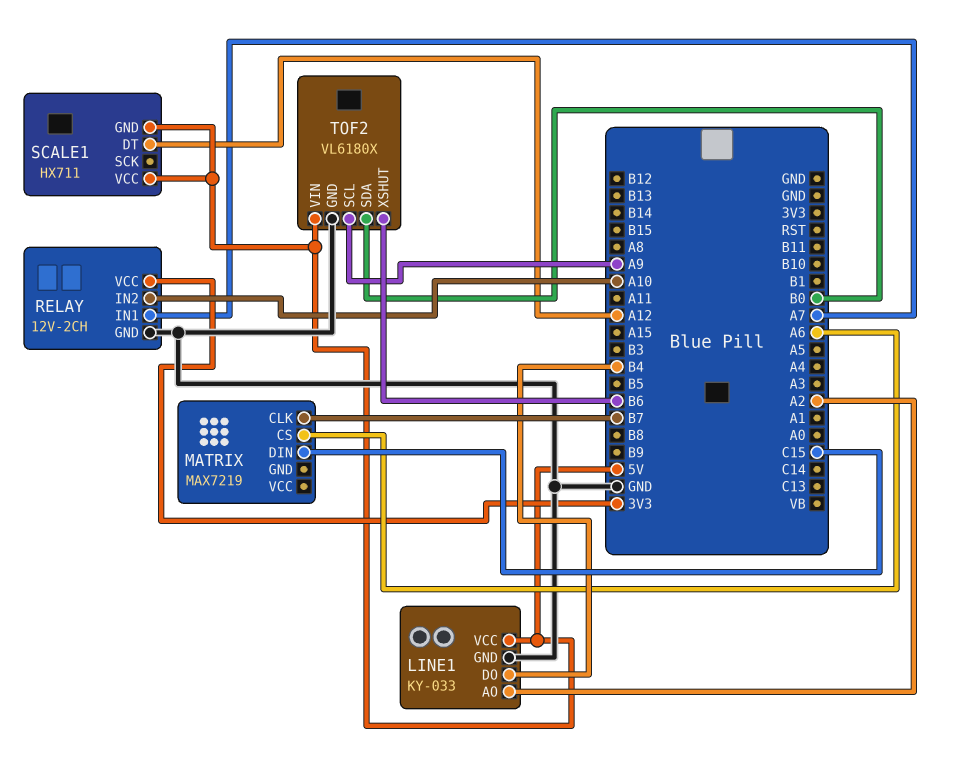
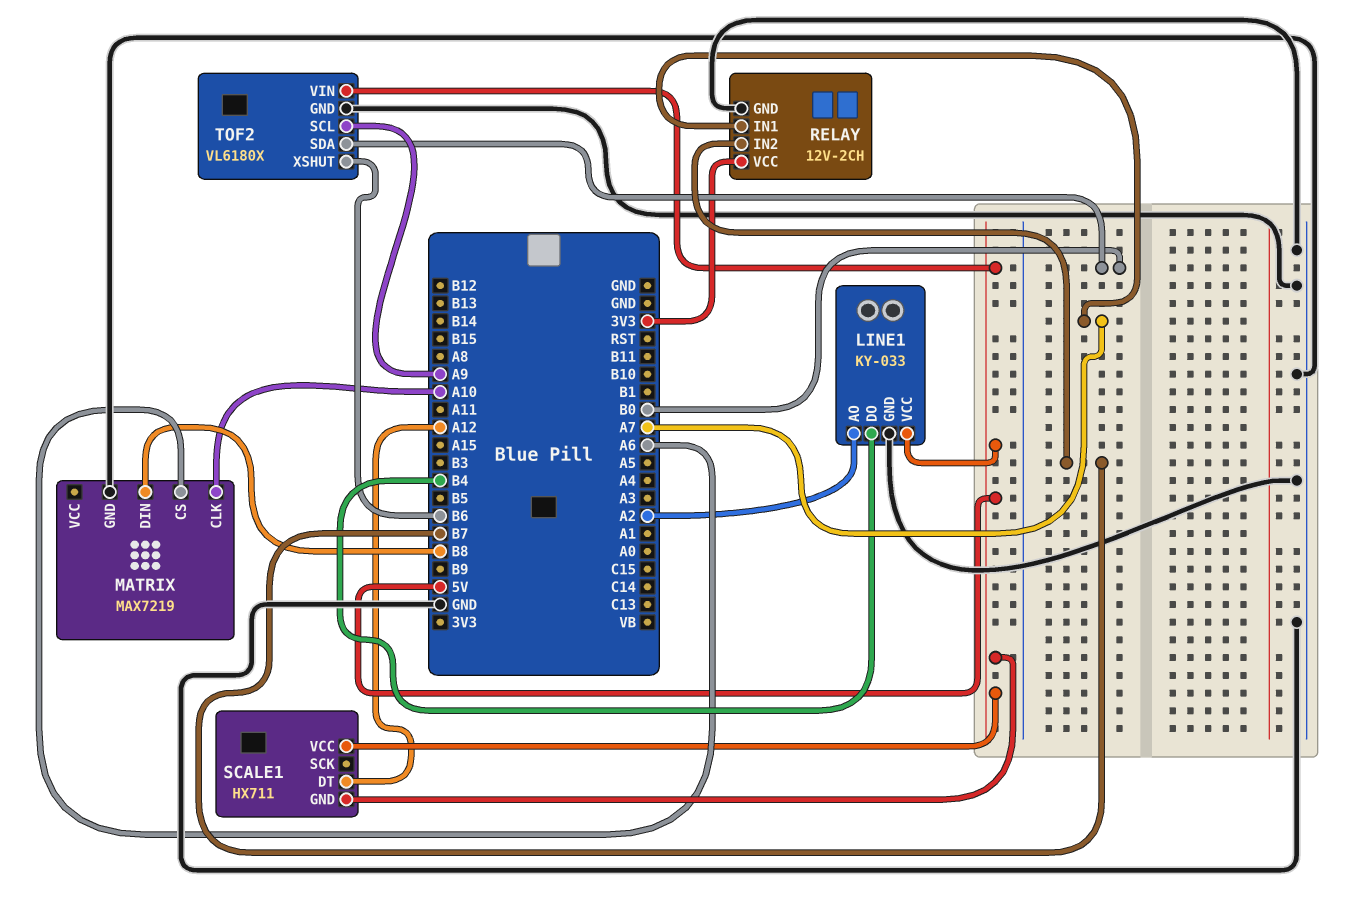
MATRIX pin CLK: B7 -> A10
MATRIX pin DIN: C15 -> B8
MATRIX pin GND: none -> GND
RELAY pin IN2: A10 -> B7

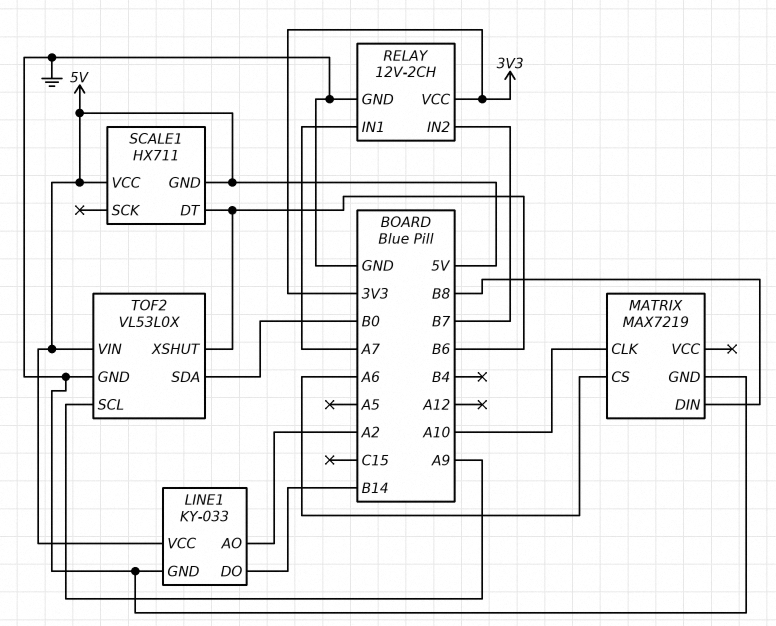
LINE1 pin DO: B4 -> B14
SCALE1 pin DT: A12 -> B6
TOF2: VL6180X -> VL53L0X

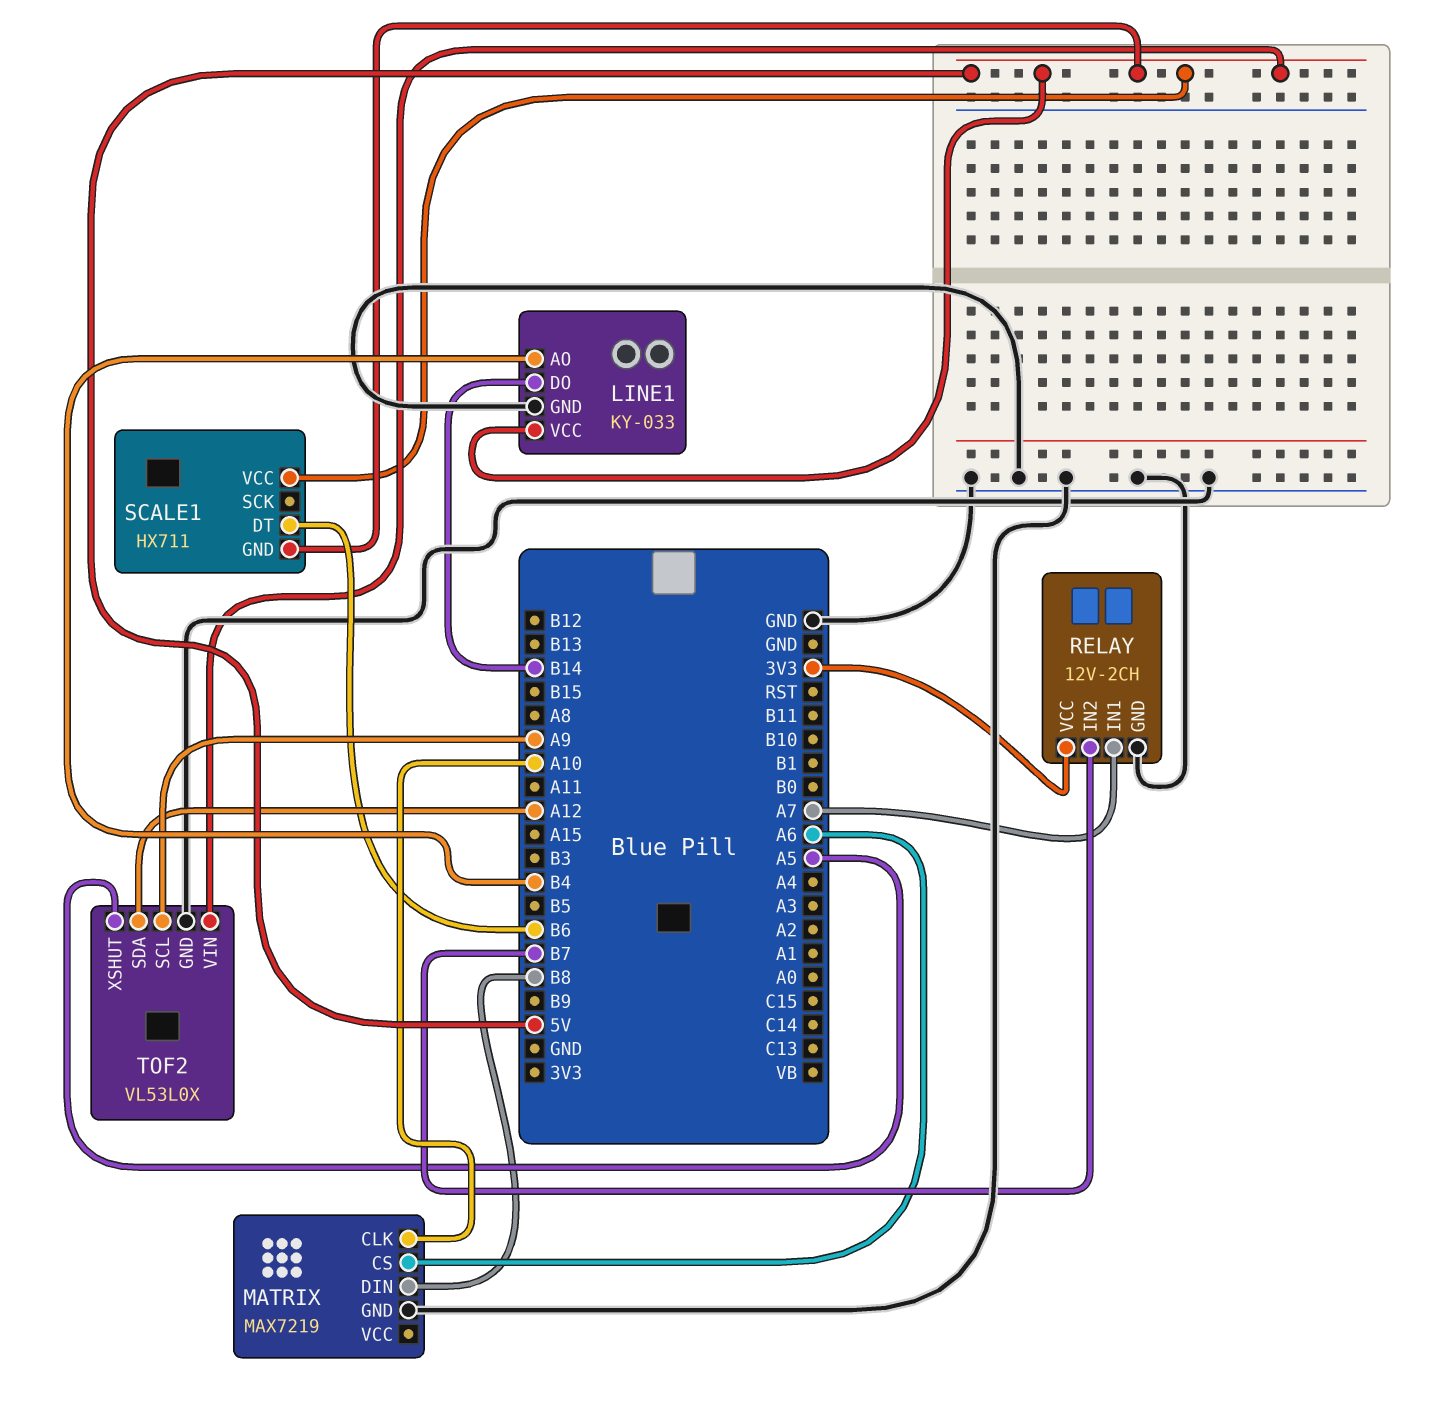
LINE1 pin AO: A2 -> B4
TOF2 pin SDA: B0 -> A12
TOF2 pin XSHUT: B6 -> A5

